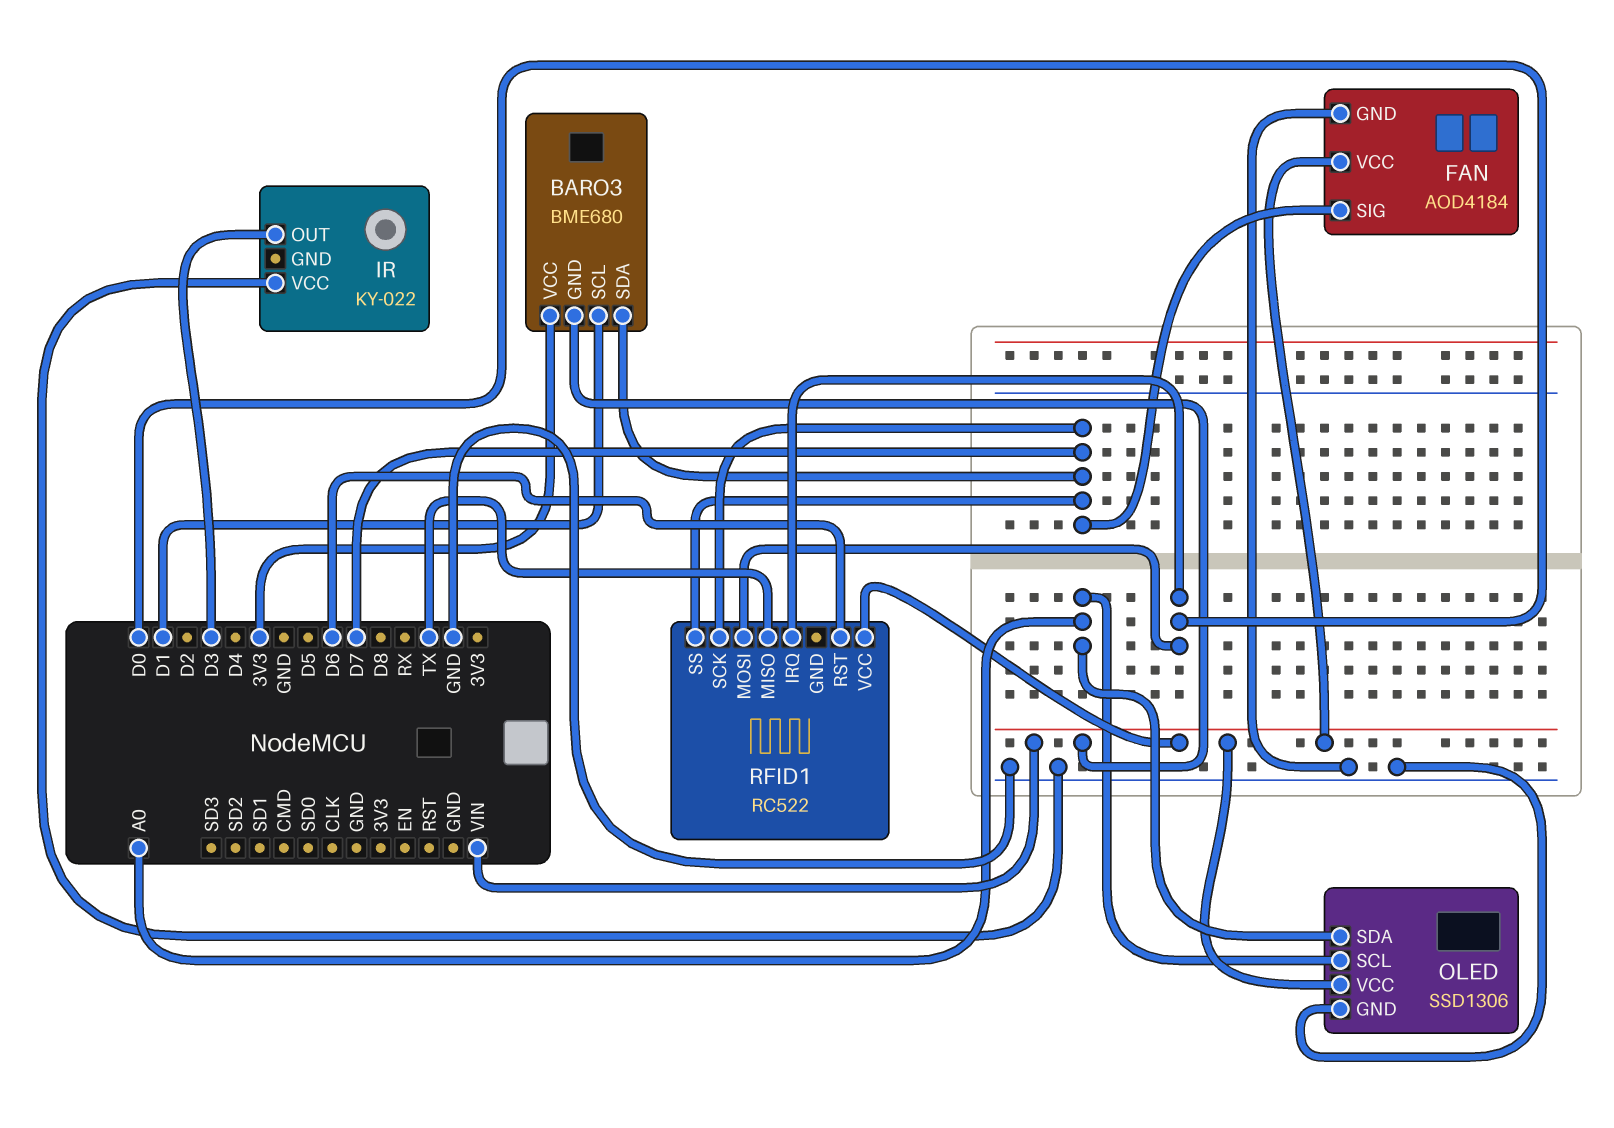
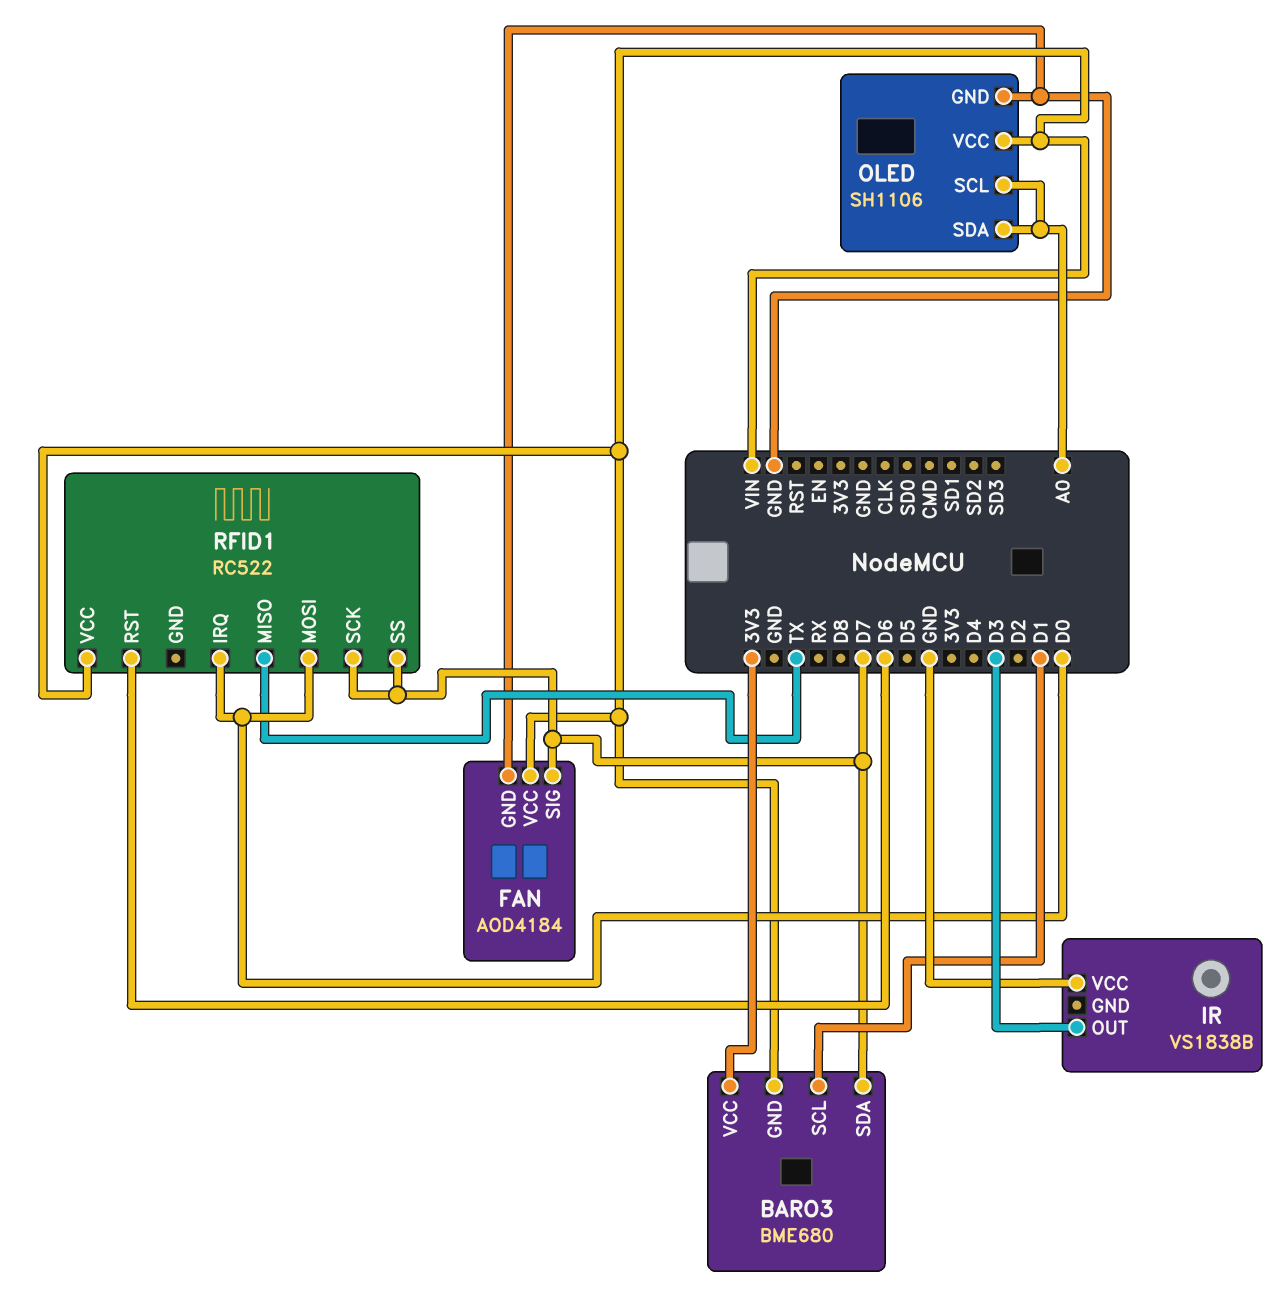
IR: KY-022 -> VS1838B
OLED: SSD1306 -> SH1106

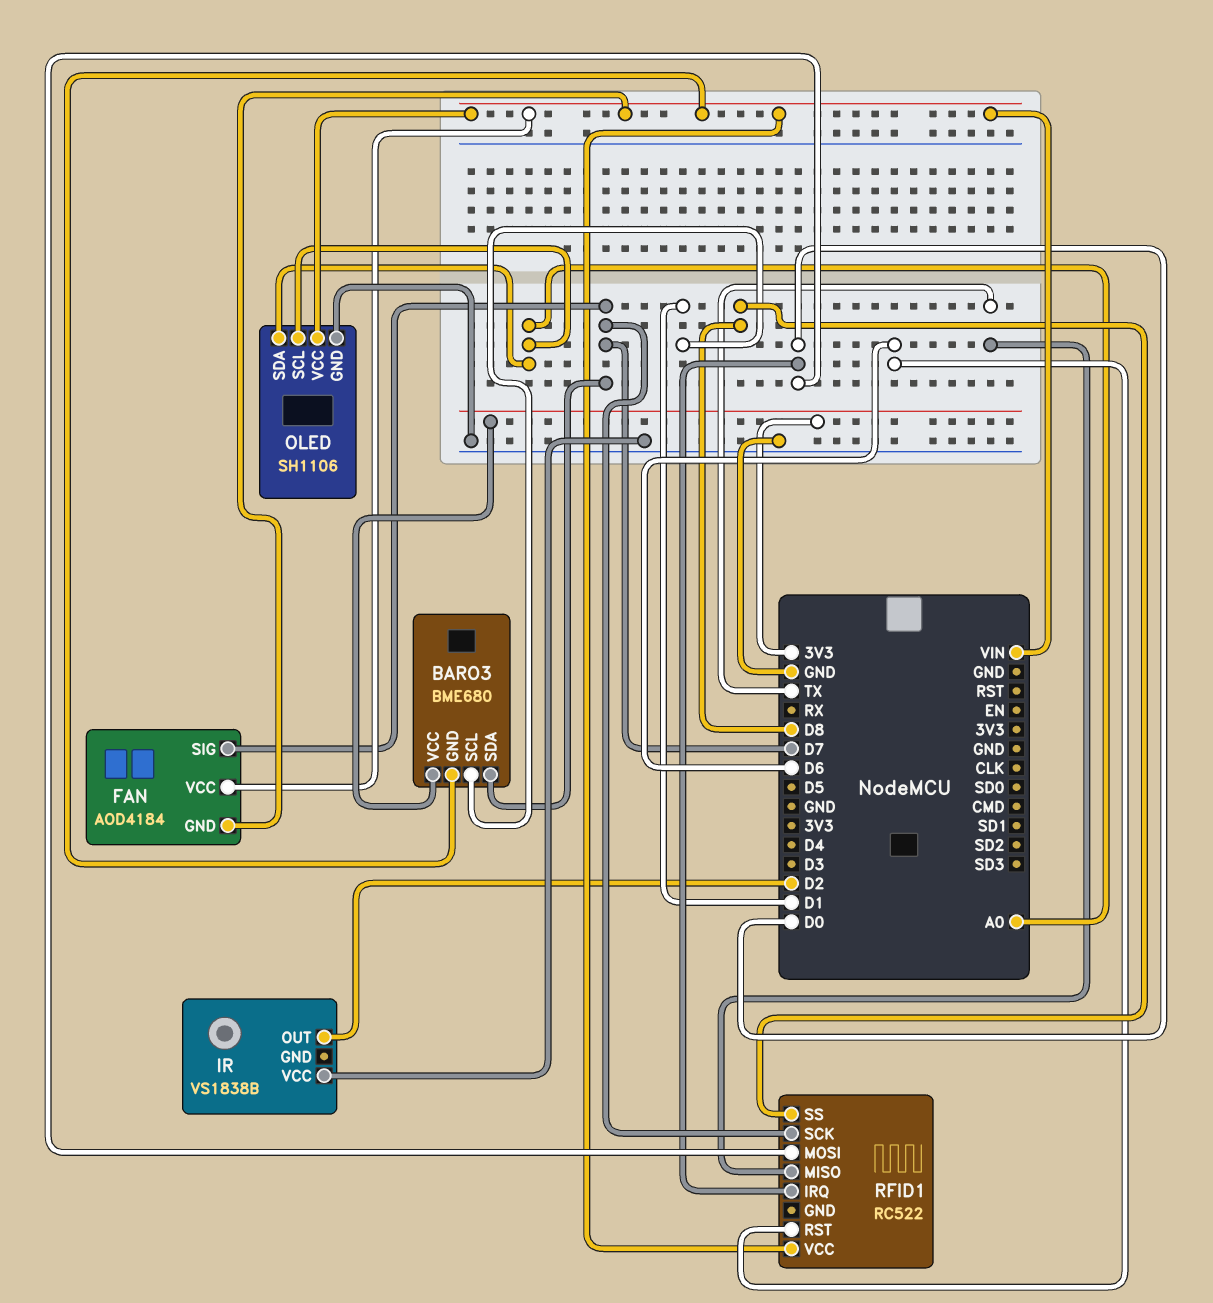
FAN pin GND: GND -> VIN
IR pin OUT: D3 -> D2
RFID1 pin SS: D7 -> D8

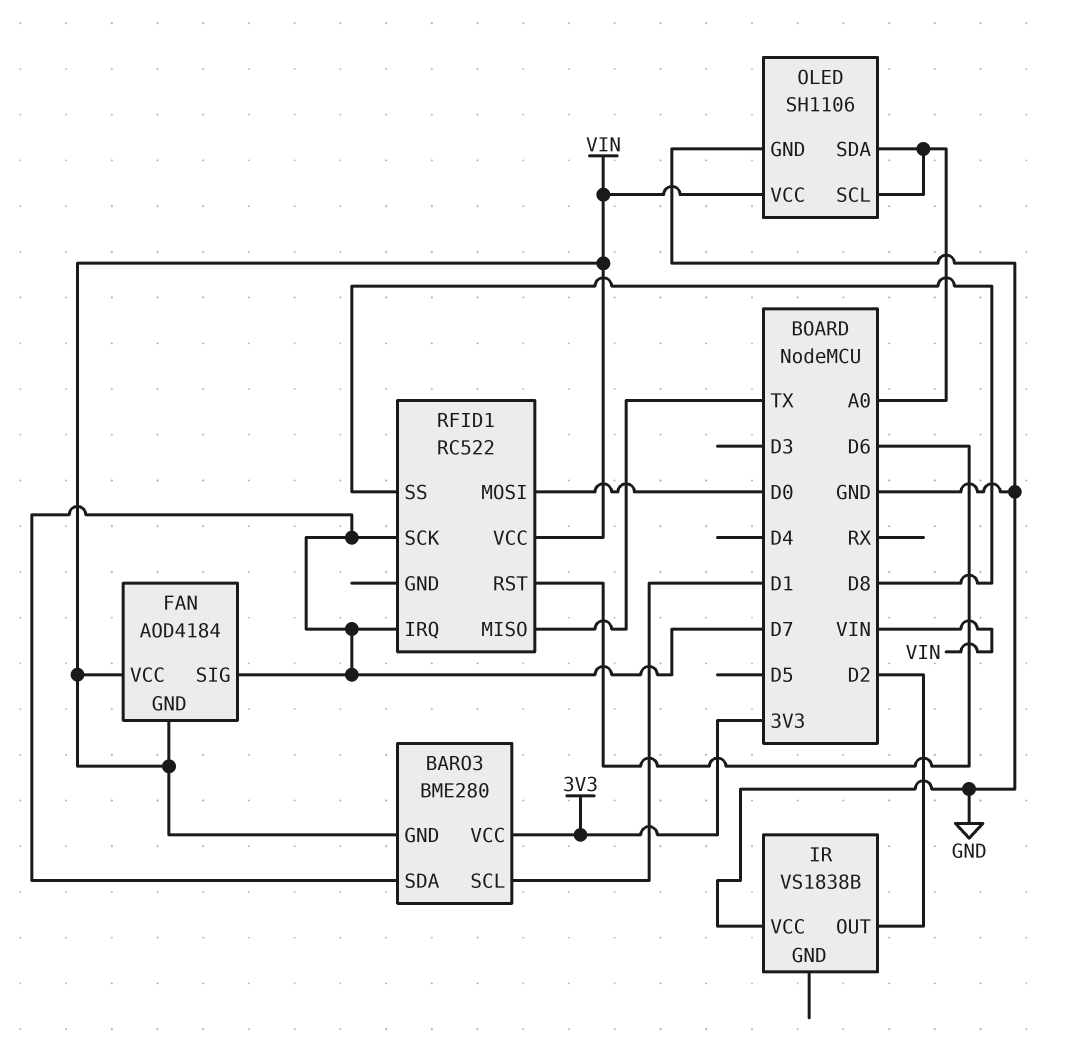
BARO3: BME680 -> BME280
RFID1 pin IRQ: D0 -> D7

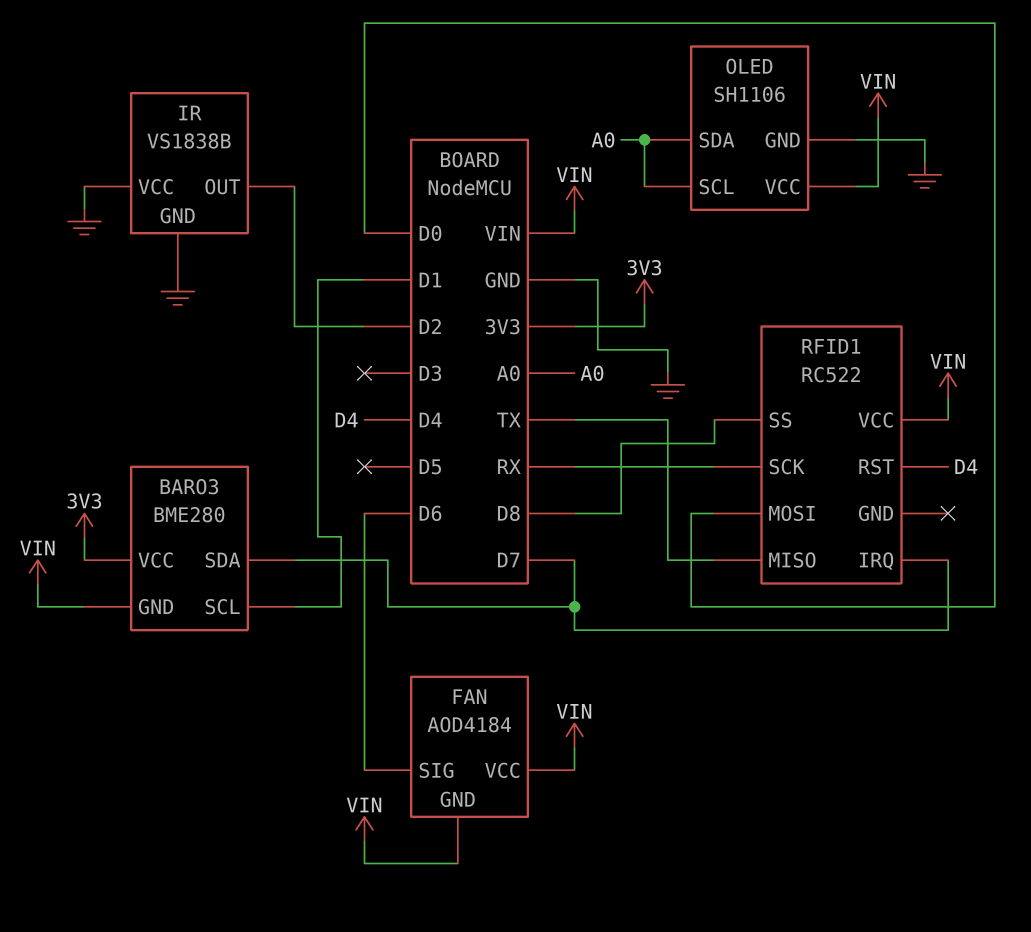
FAN pin SIG: D7 -> D6
IR pin GND: none -> GND
RFID1 pin RST: D6 -> D4
RFID1 pin SCK: D7 -> RX

